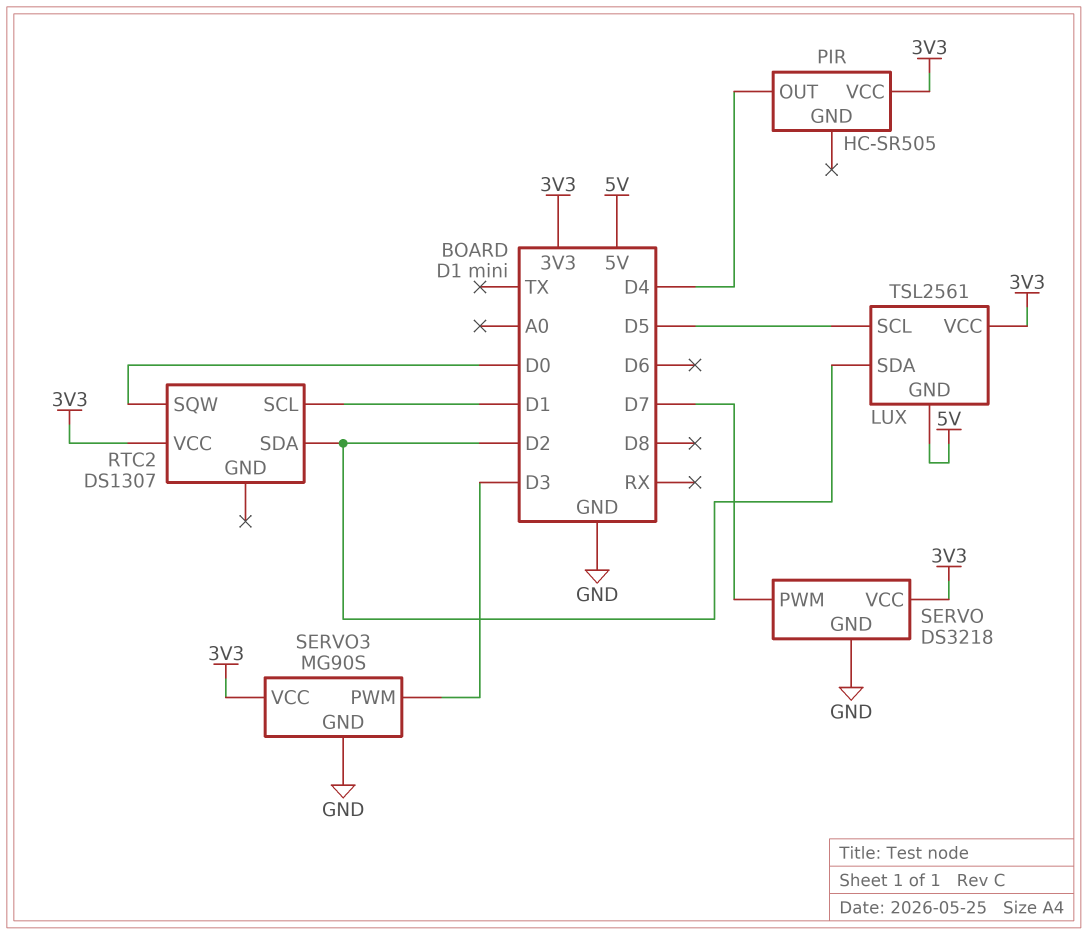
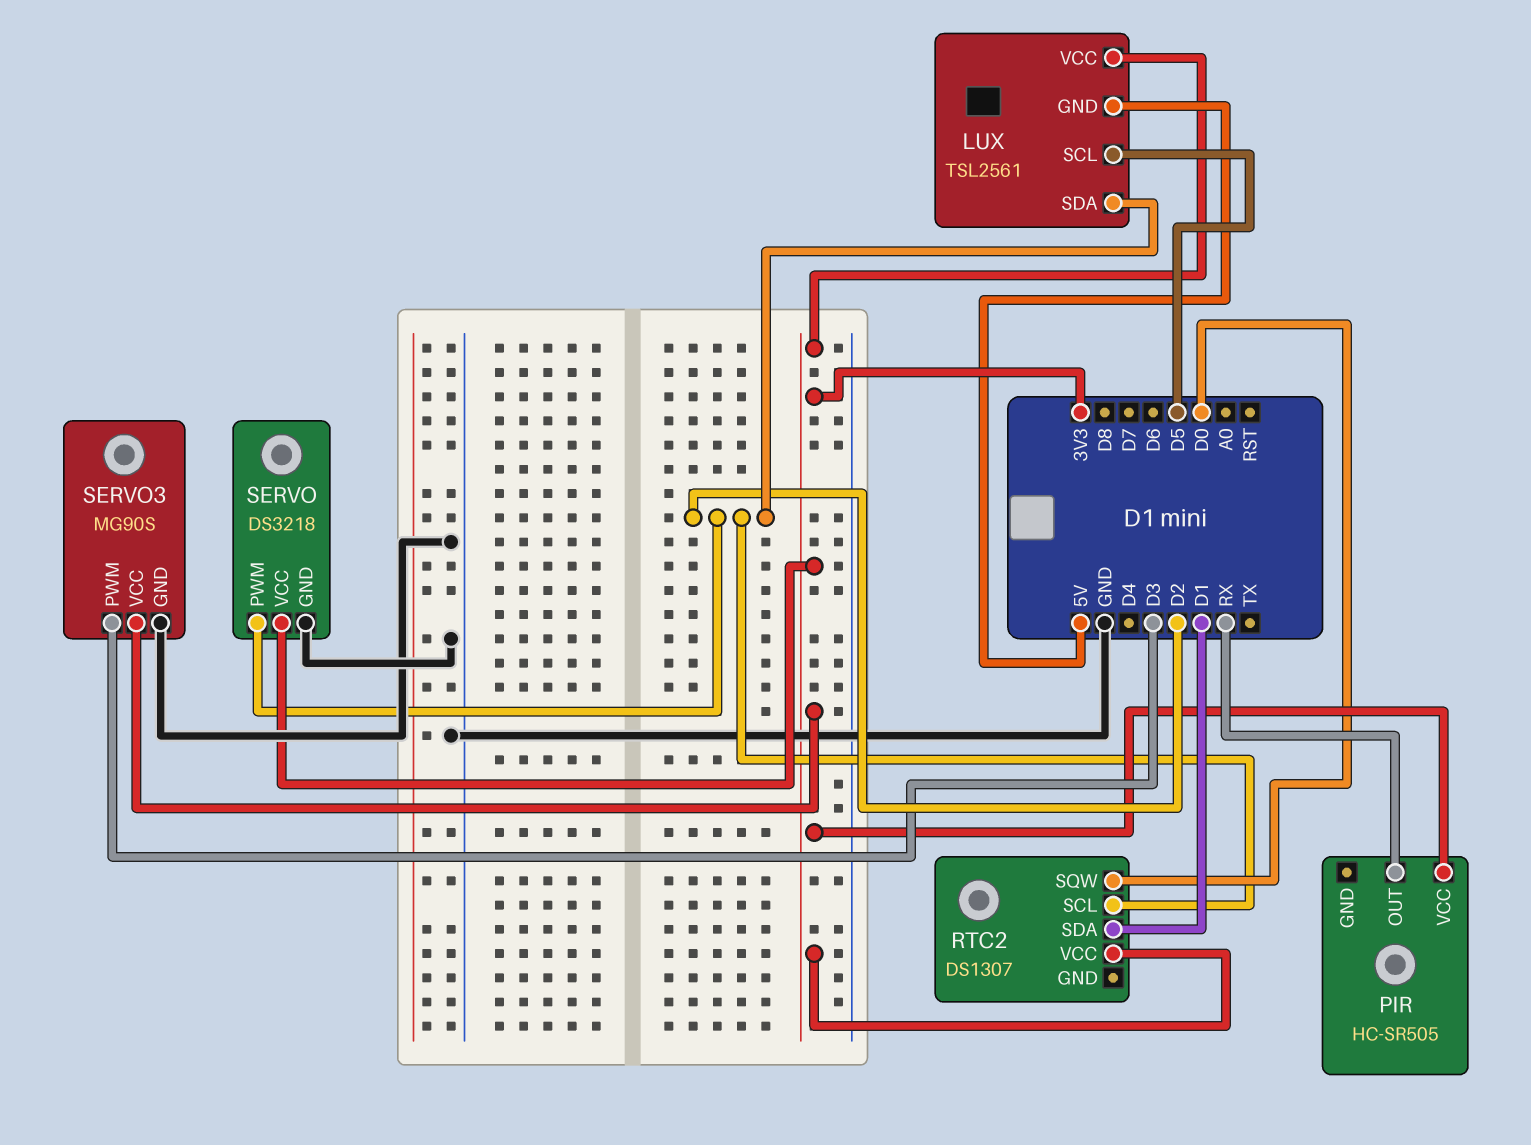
PIR pin OUT: D4 -> RX
RTC2 pin SCL: D1 -> D2
RTC2 pin SDA: D2 -> D1
SERVO pin PWM: D7 -> D2

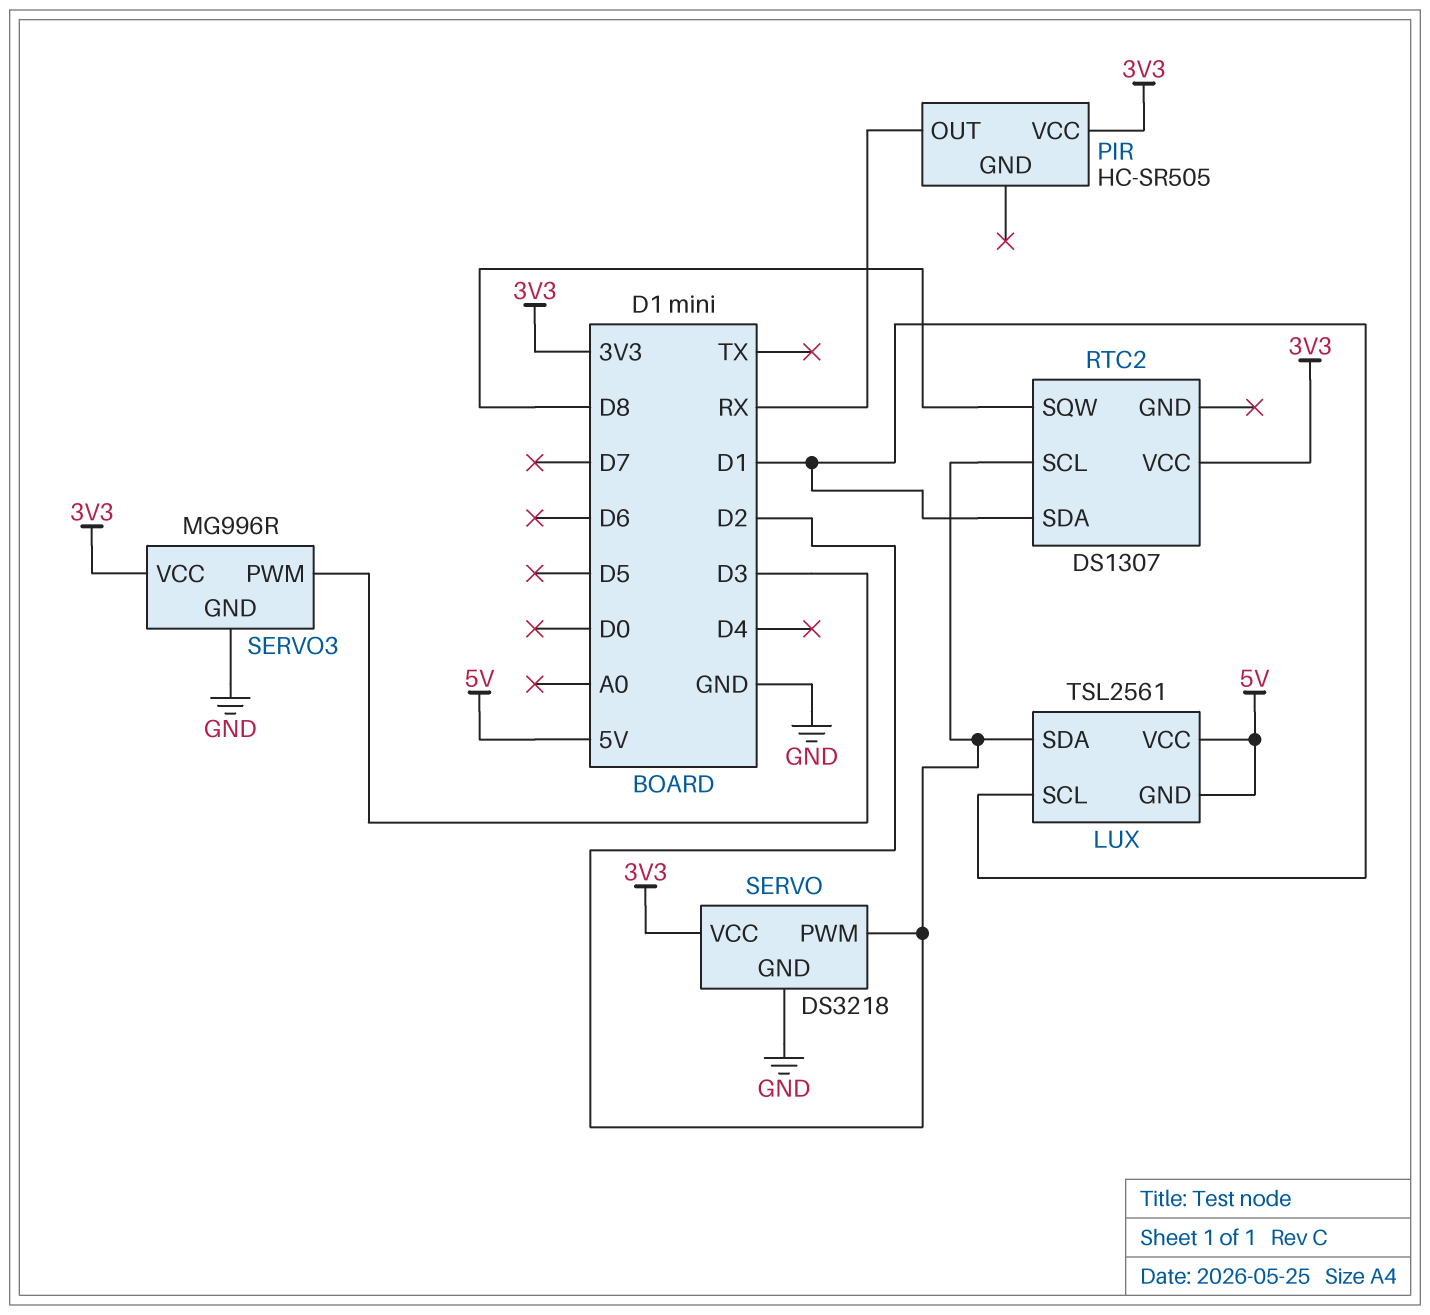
LUX pin SCL: D5 -> D1
LUX pin VCC: 3V3 -> 5V
RTC2 pin SQW: D0 -> D8
SERVO3: MG90S -> MG996R

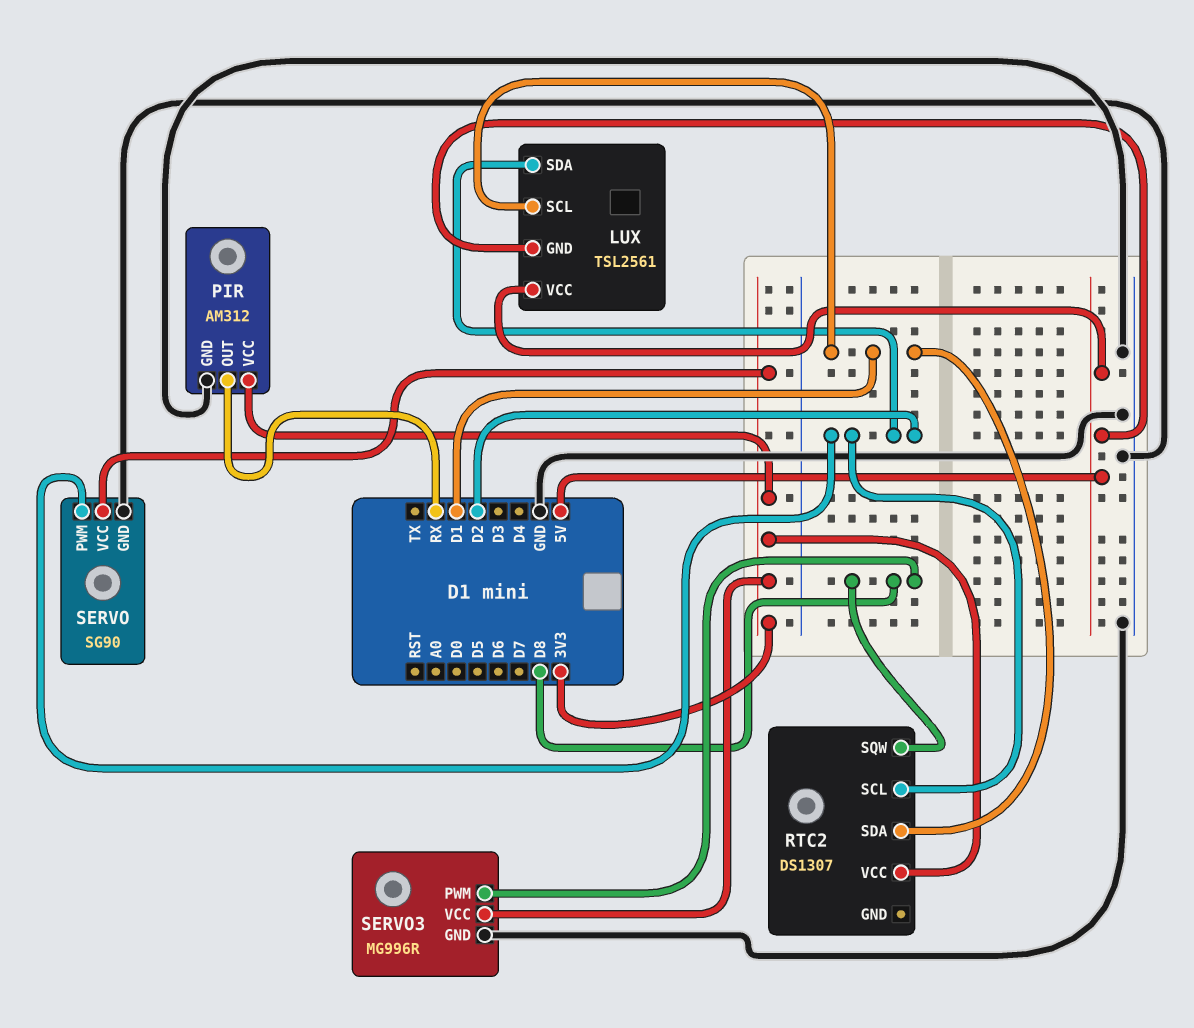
PIR: HC-SR505 -> AM312
PIR pin GND: none -> GND
SERVO: DS3218 -> SG90
SERVO3 pin PWM: D3 -> D8

